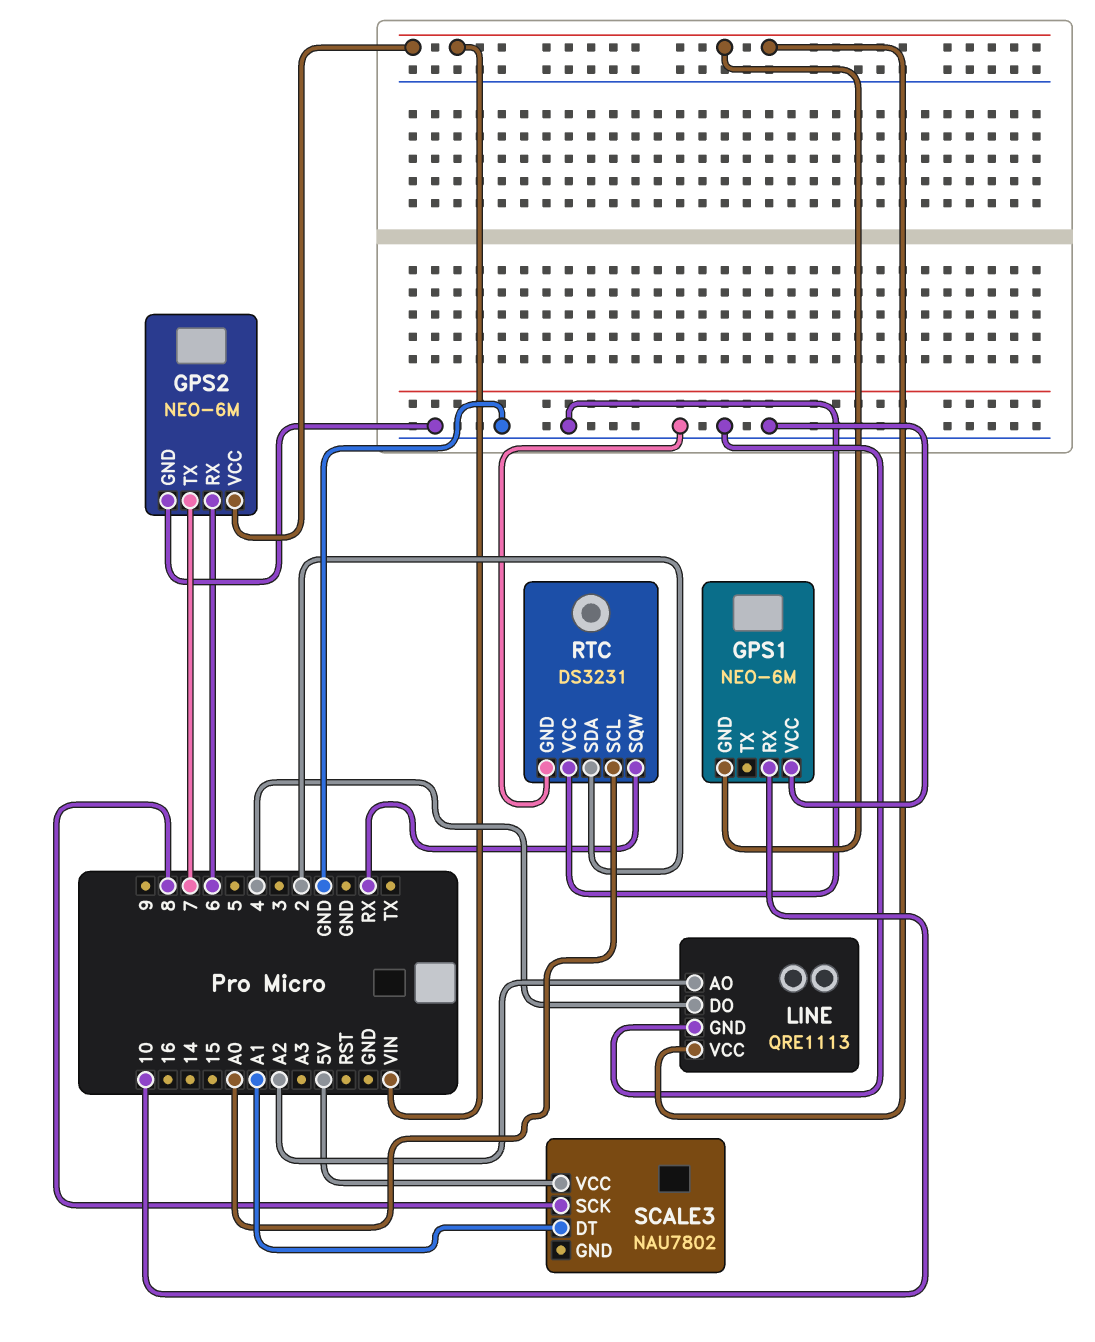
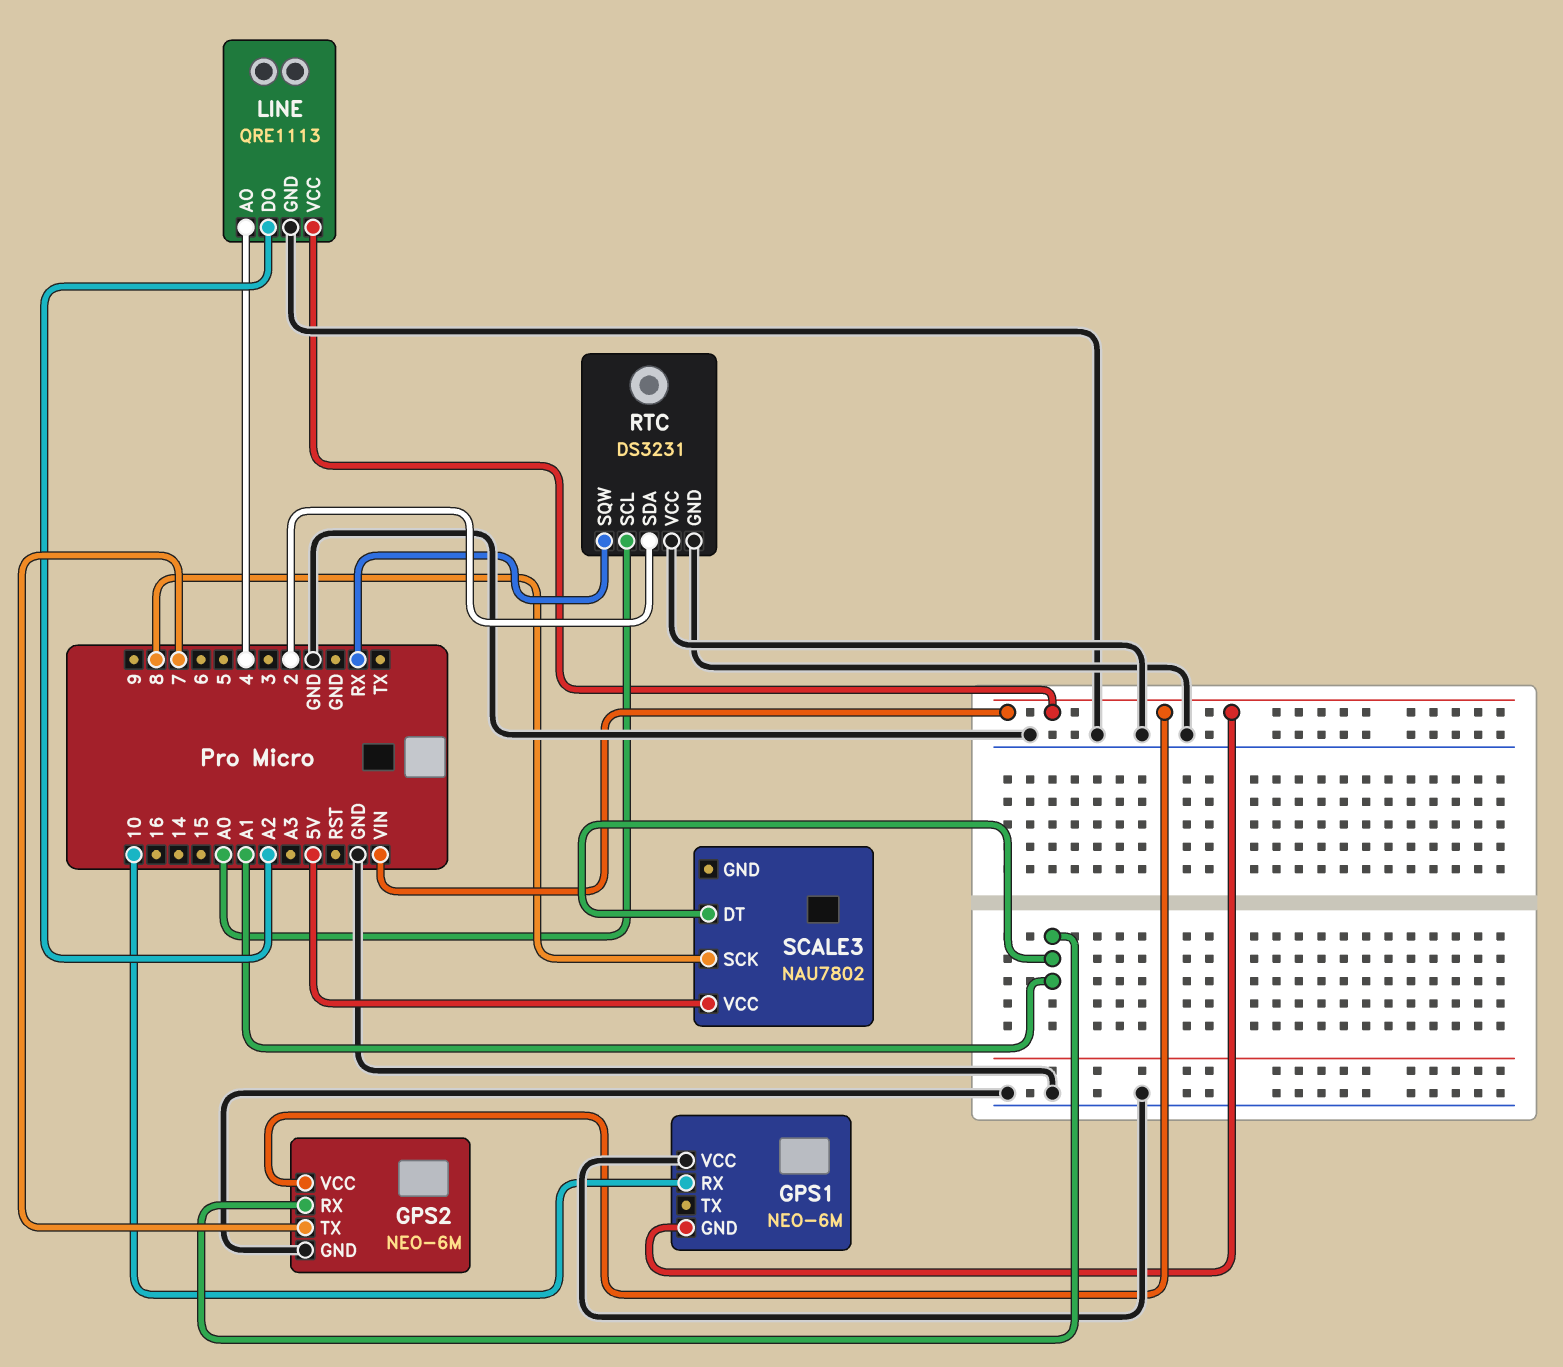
GPS2 pin RX: 6 -> A1
LINE pin AO: A2 -> 4
LINE pin DO: 4 -> A2

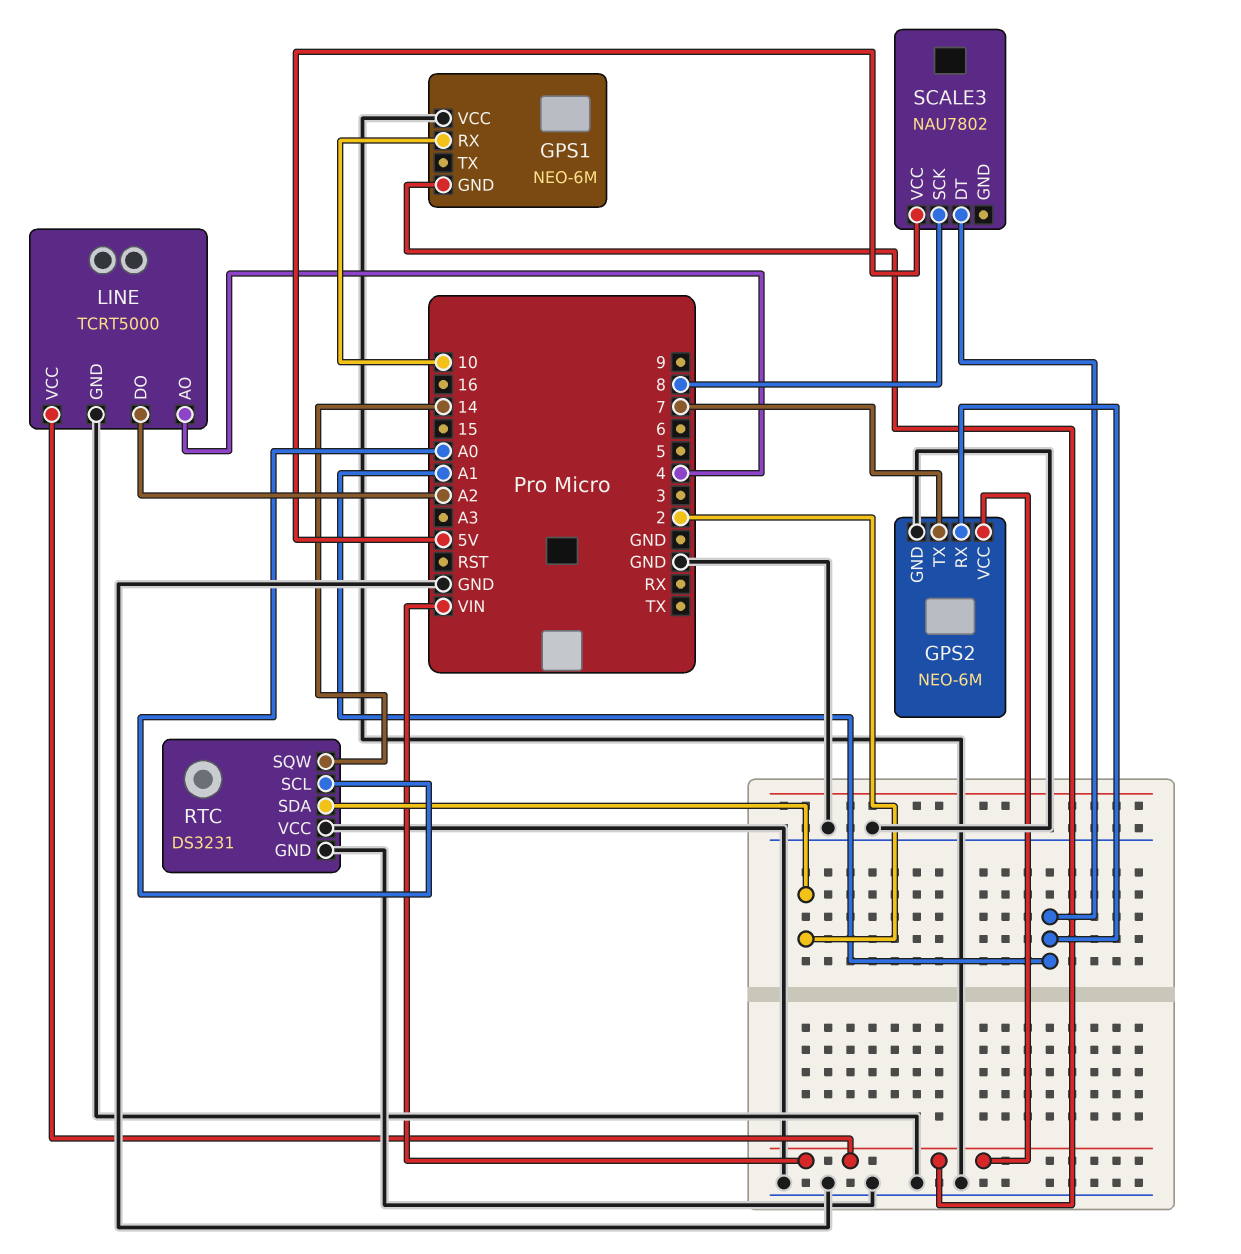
LINE: QRE1113 -> TCRT5000
RTC pin SQW: RX -> 14

